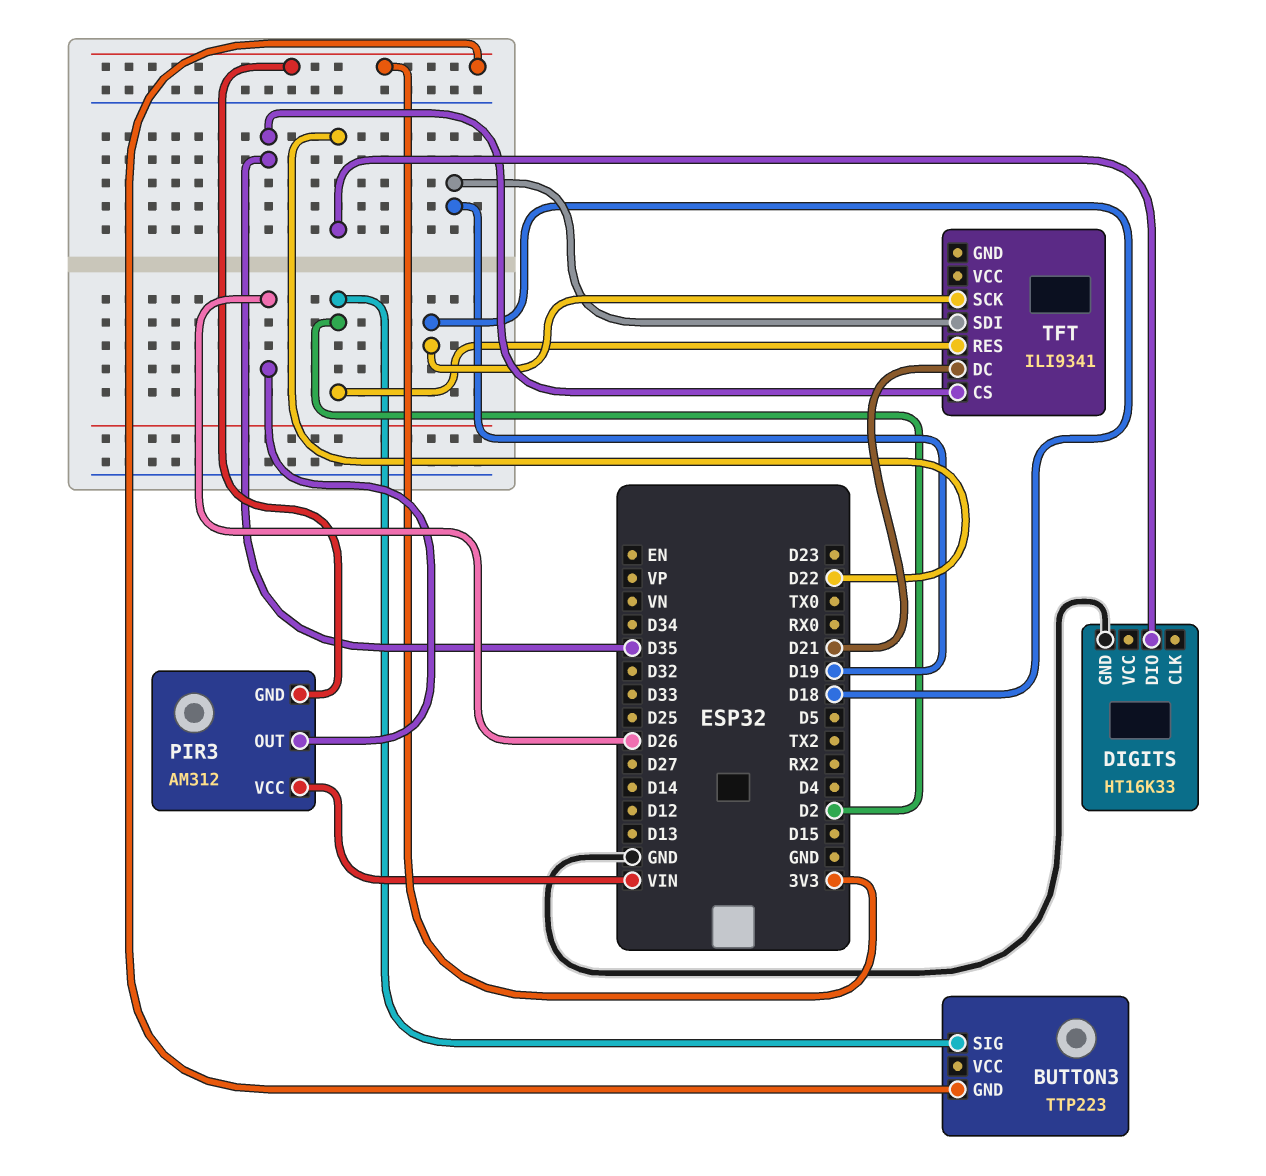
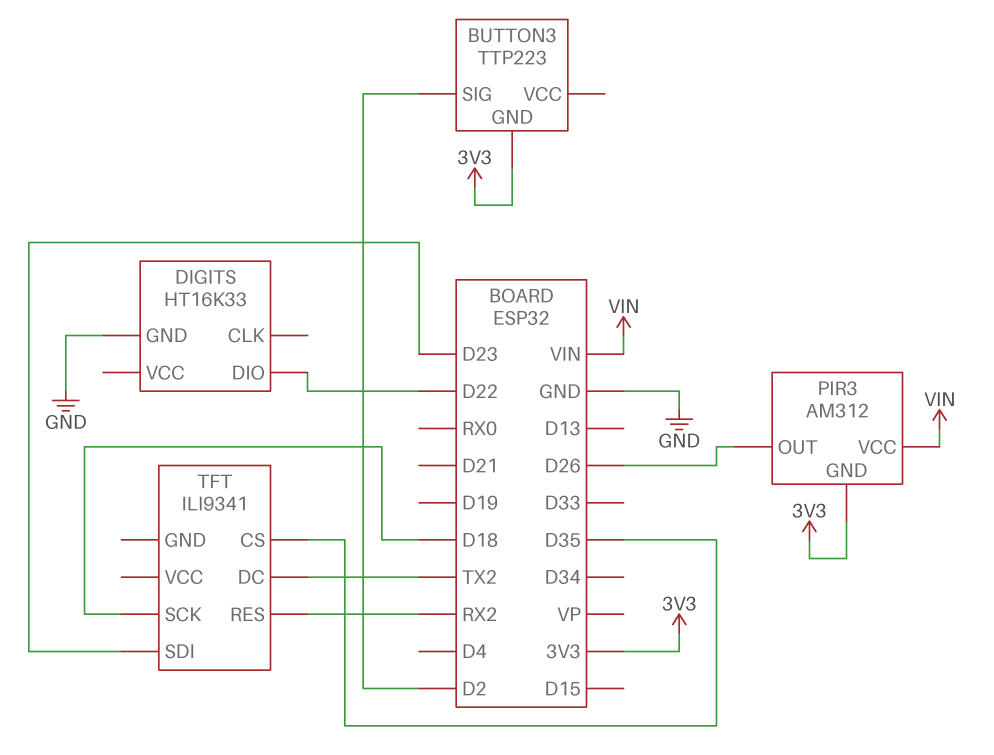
TFT pin DC: D21 -> TX2
TFT pin RES: D2 -> RX2
TFT pin SDI: D19 -> D23

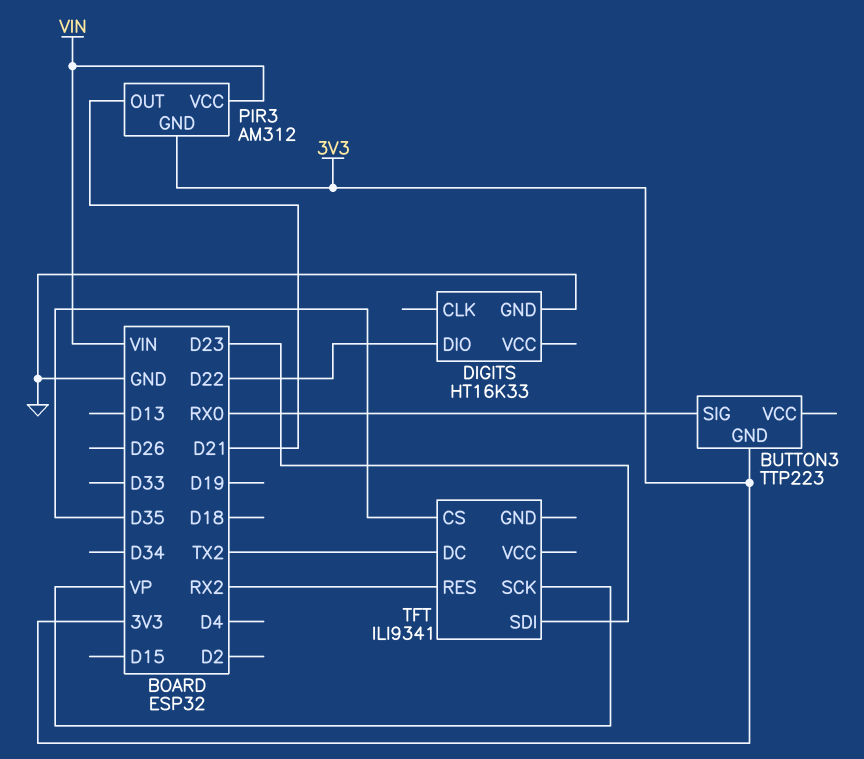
BUTTON3 pin SIG: D2 -> RX0
PIR3 pin OUT: D26 -> D21
TFT pin SCK: D18 -> VP

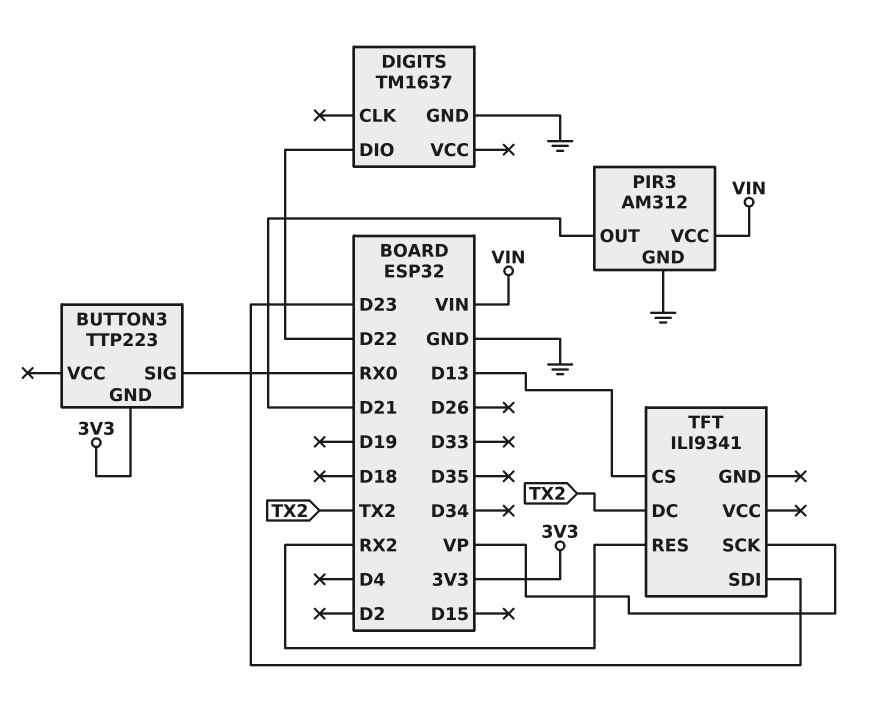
DIGITS: HT16K33 -> TM1637
PIR3 pin GND: 3V3 -> GND
TFT pin CS: D35 -> D13

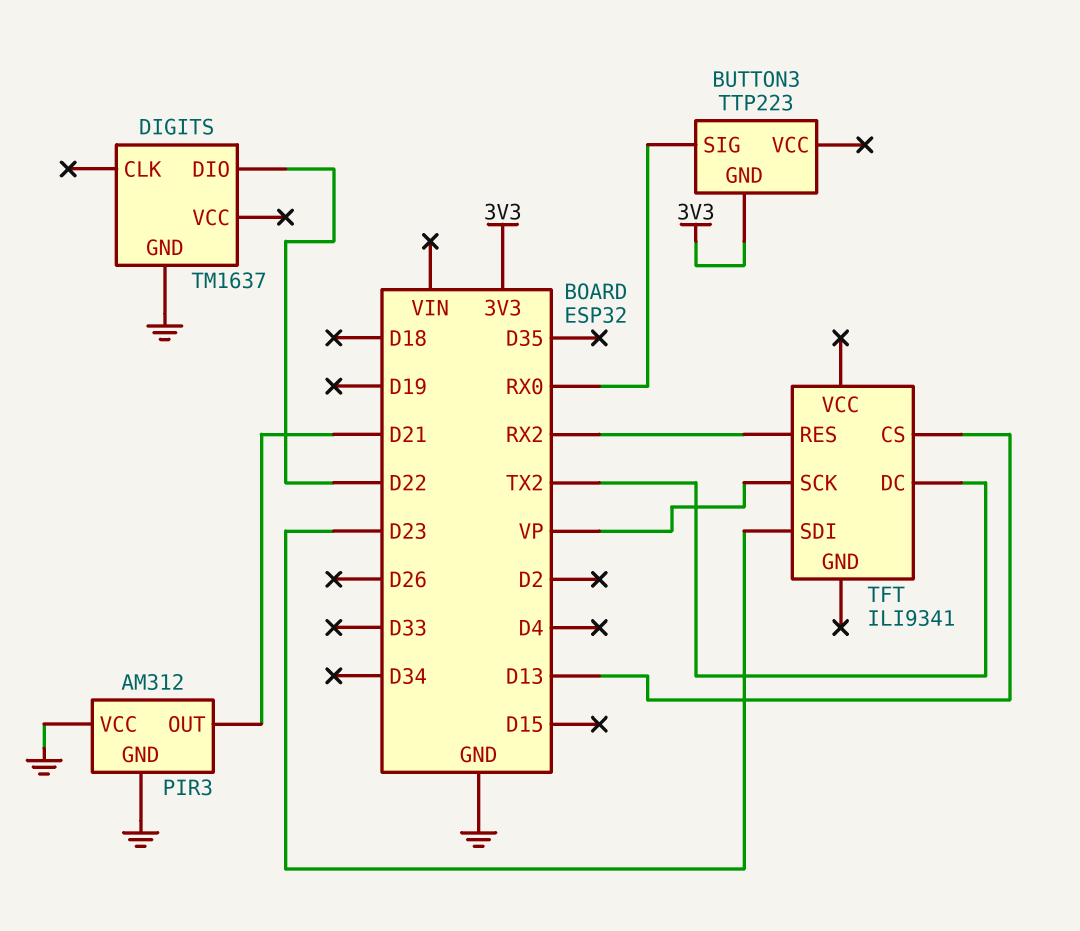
PIR3 pin VCC: VIN -> GND

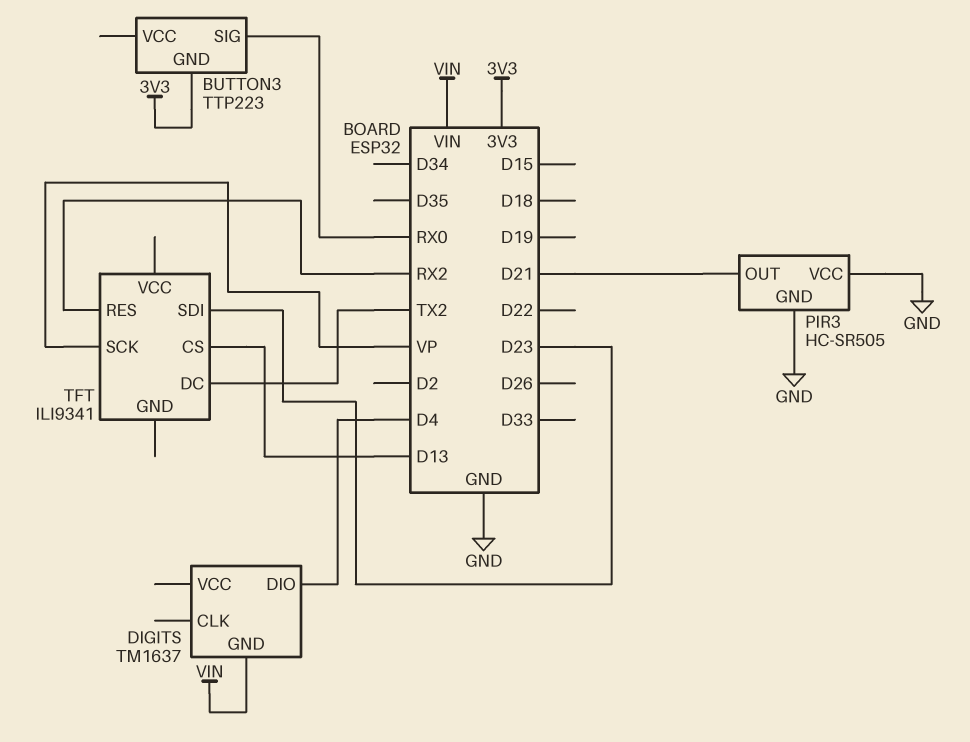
DIGITS pin DIO: D22 -> D4
DIGITS pin GND: GND -> VIN
PIR3: AM312 -> HC-SR505

